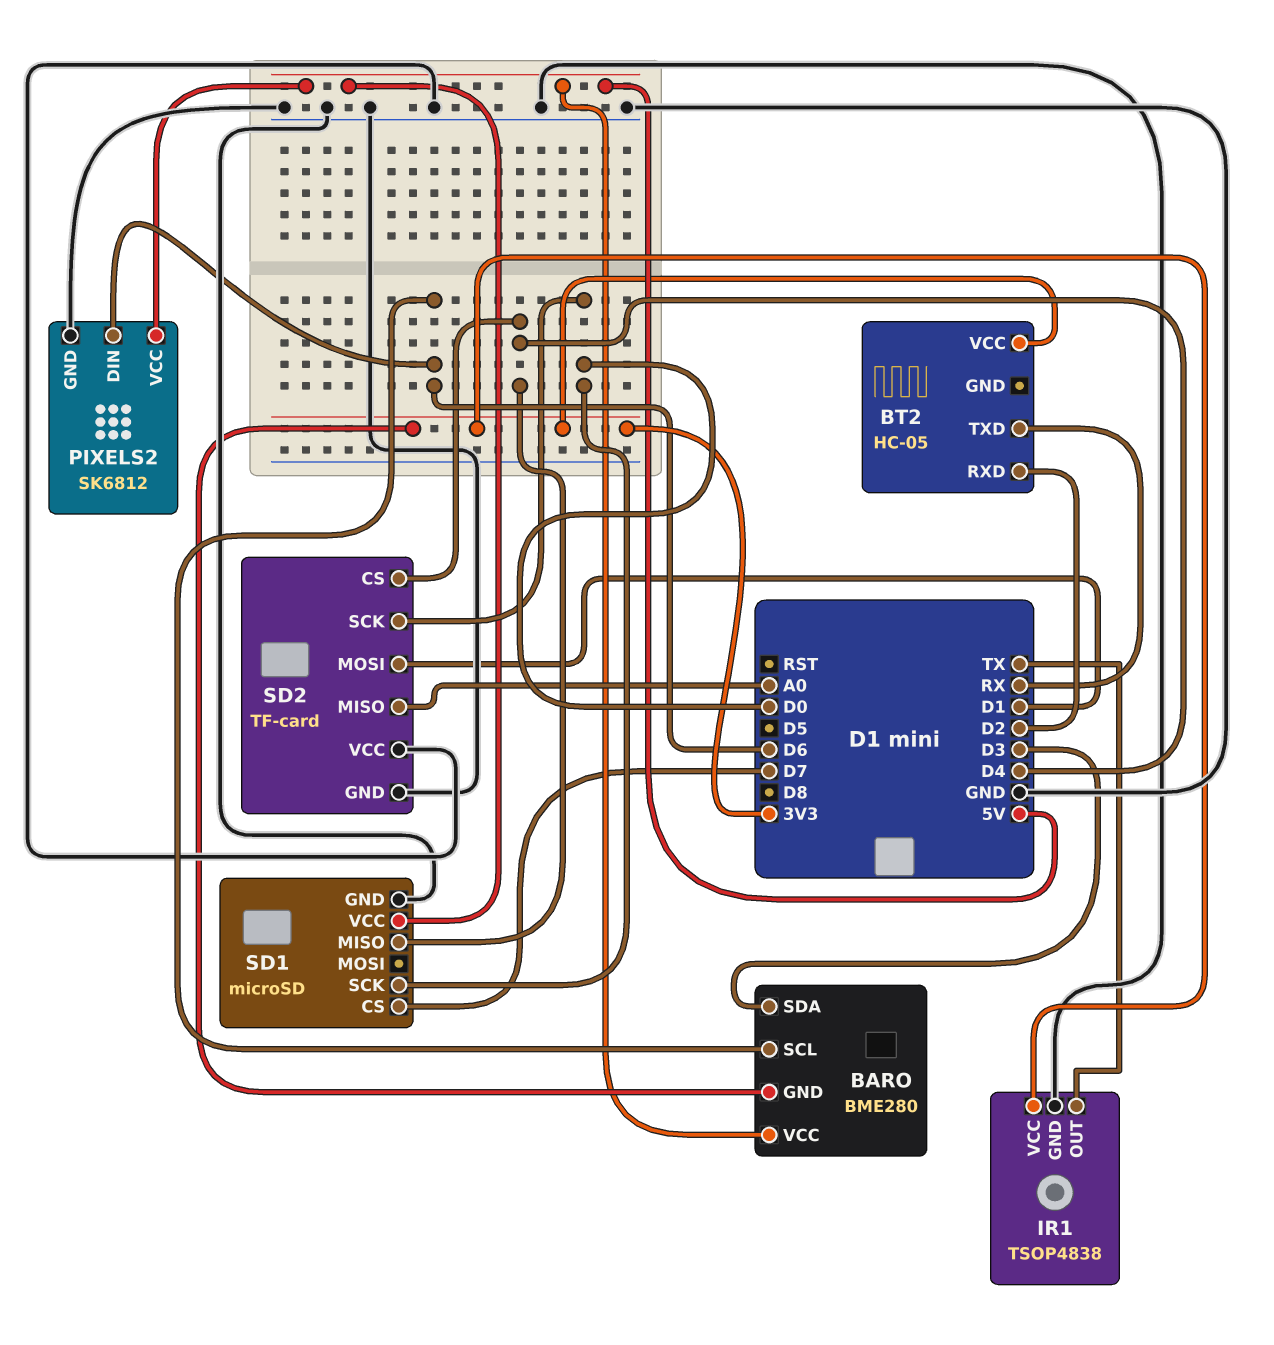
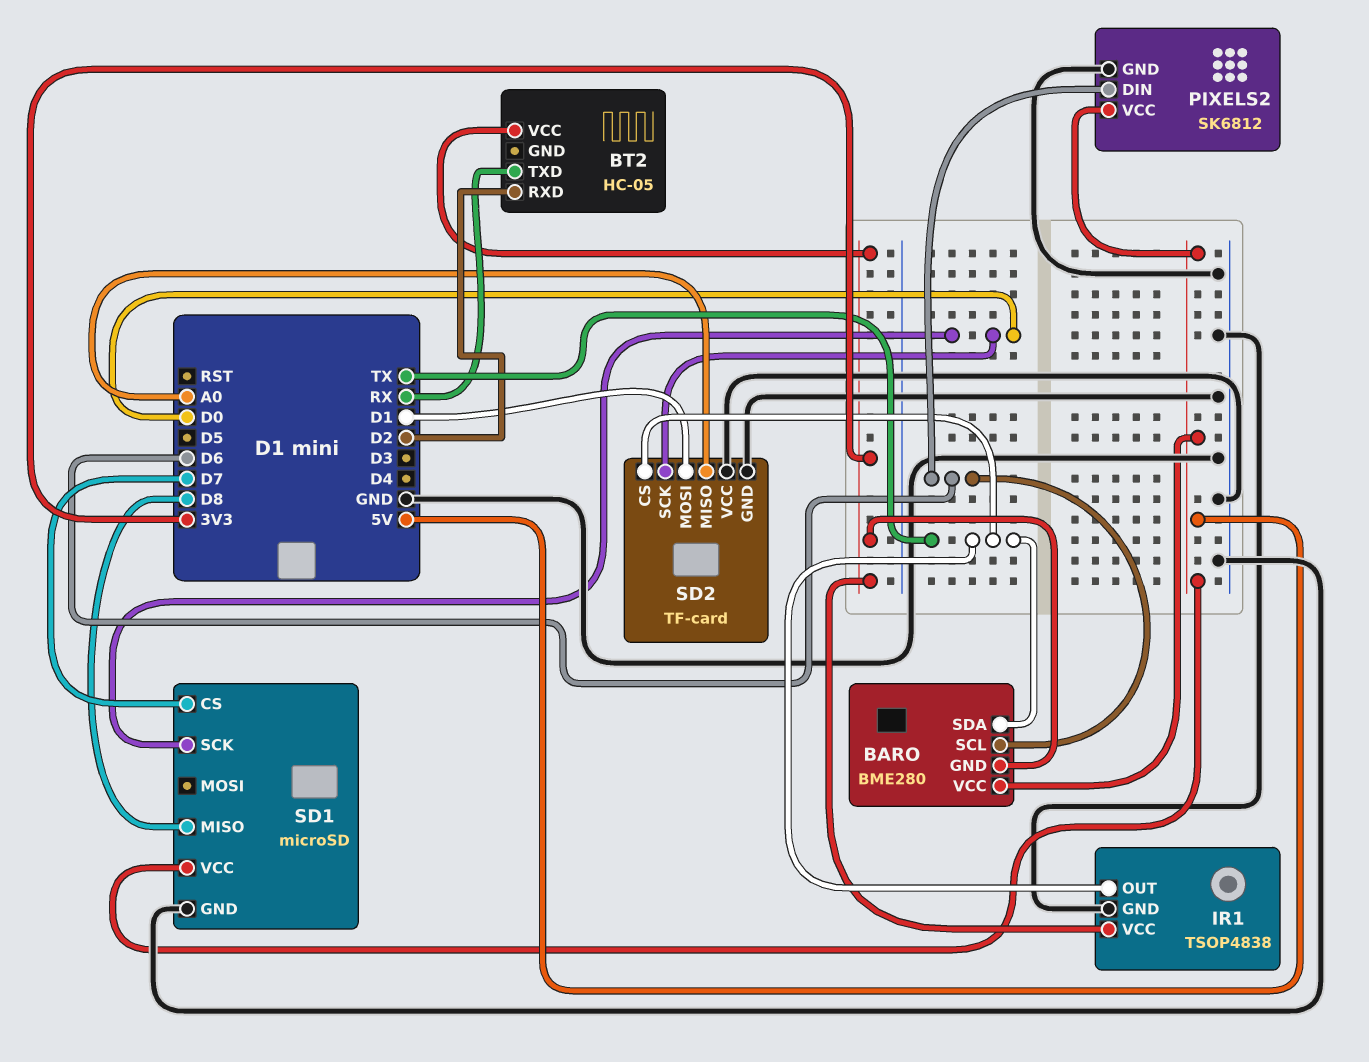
BARO pin SDA: D3 -> TX
SD1 pin MISO: D4 -> D8
SD2 pin CS: D4 -> TX

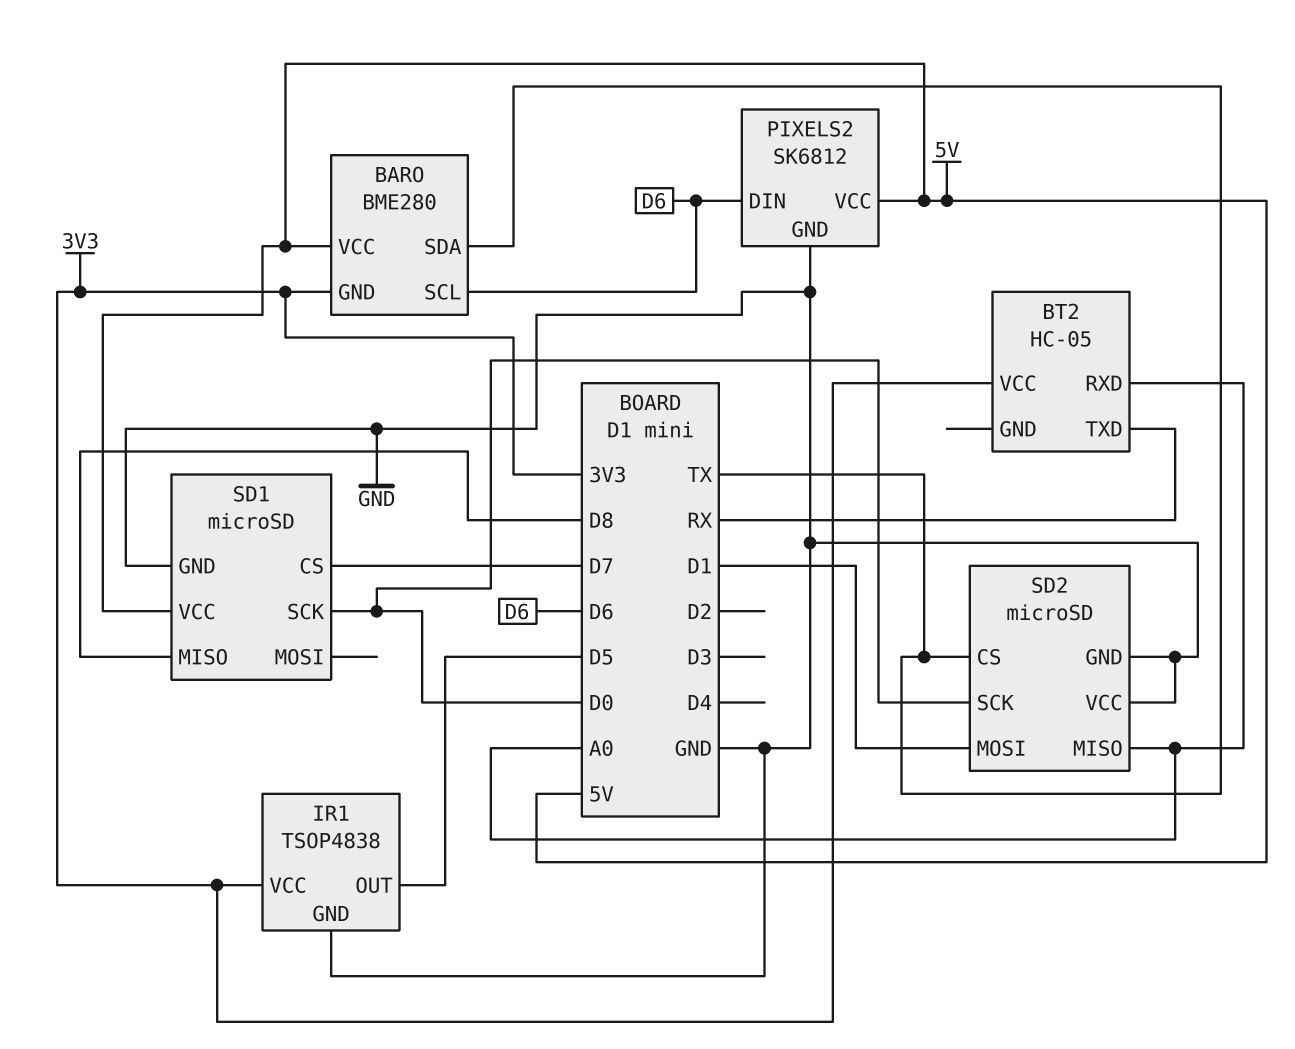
BT2 pin RXD: D2 -> A0
IR1 pin OUT: TX -> D5
SD2: TF-card -> microSD

